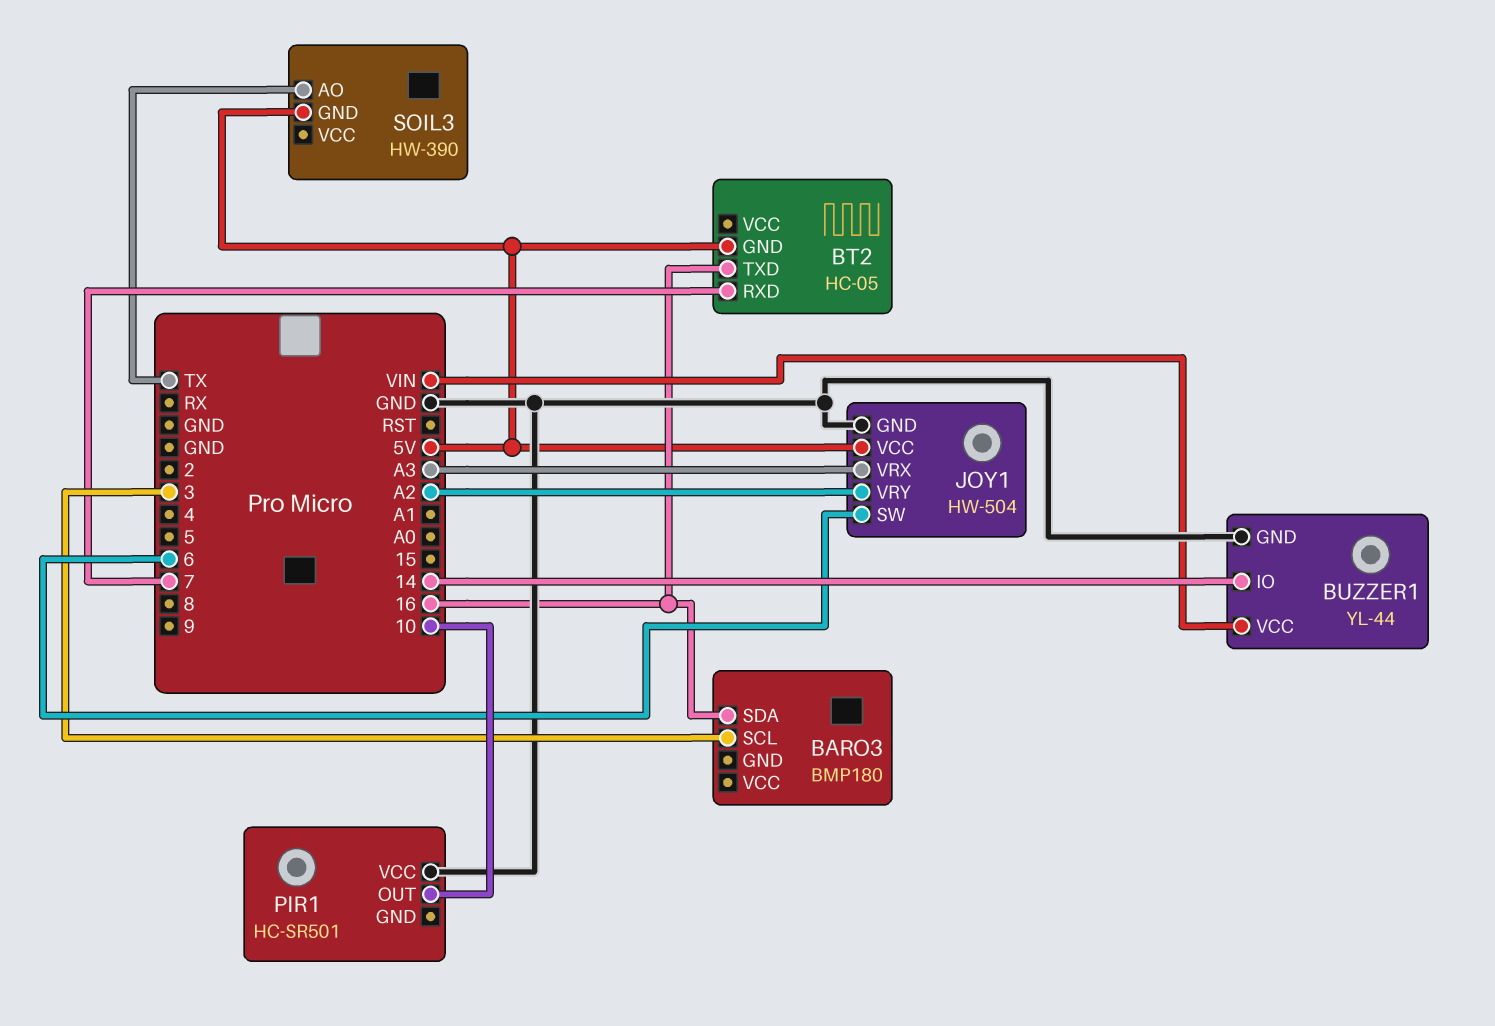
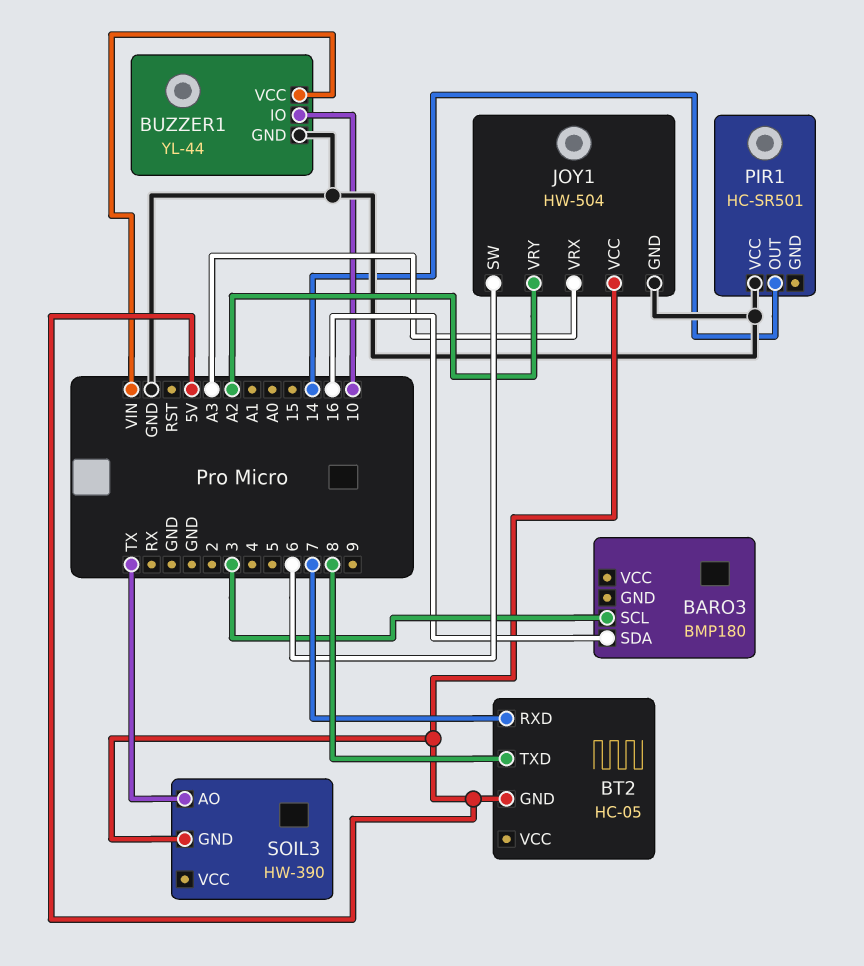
BT2 pin TXD: 16 -> 8
BUZZER1 pin IO: 14 -> 10
PIR1 pin OUT: 10 -> 14

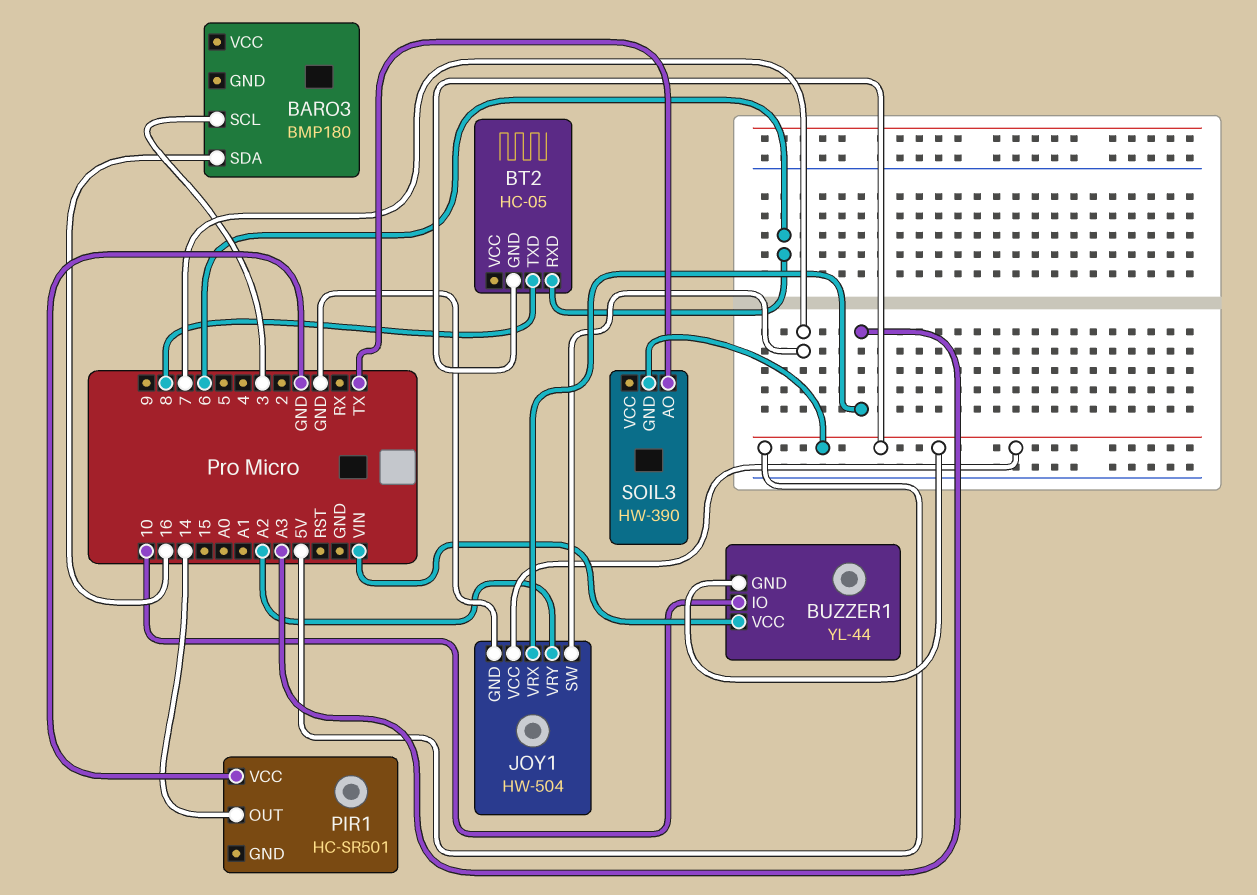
BT2 pin RXD: 7 -> 6
BUZZER1 pin GND: GND -> 5V
JOY1 pin SW: 6 -> 7

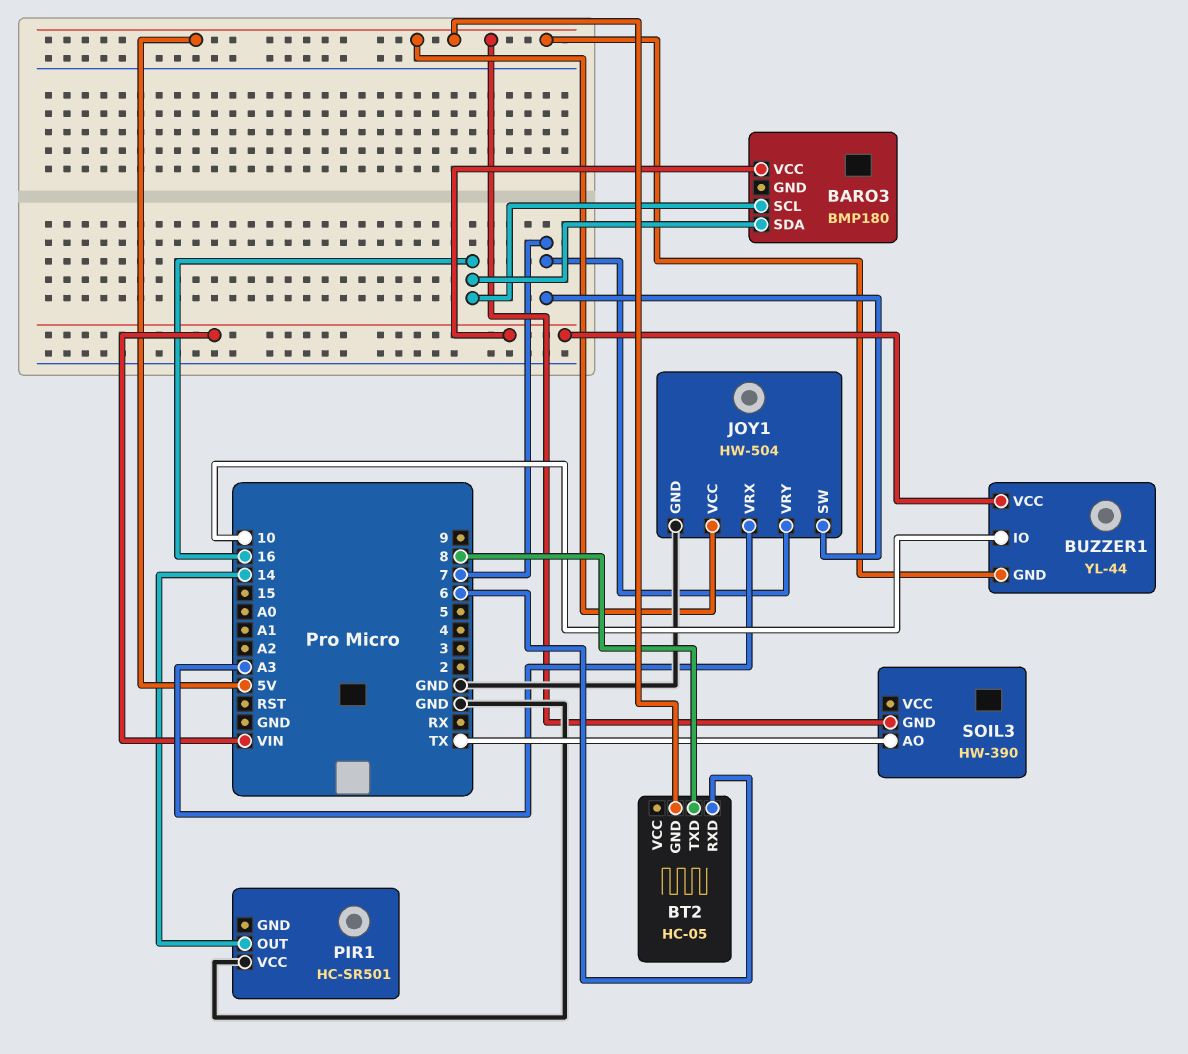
BARO3 pin SCL: 3 -> 16
BARO3 pin VCC: none -> VIN
JOY1 pin VRY: A2 -> 7

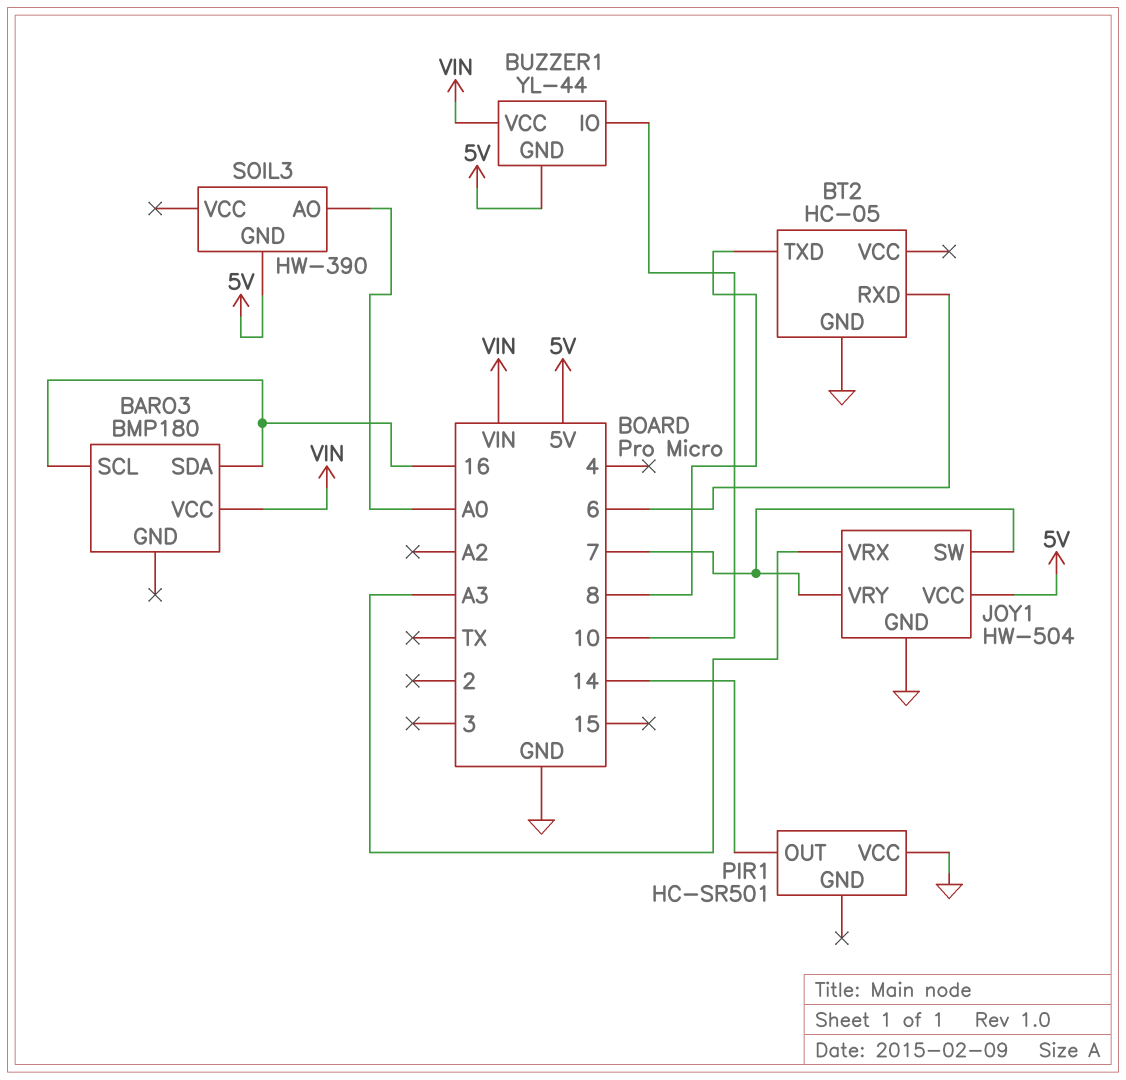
BT2 pin GND: 5V -> GND
SOIL3 pin AO: TX -> A0

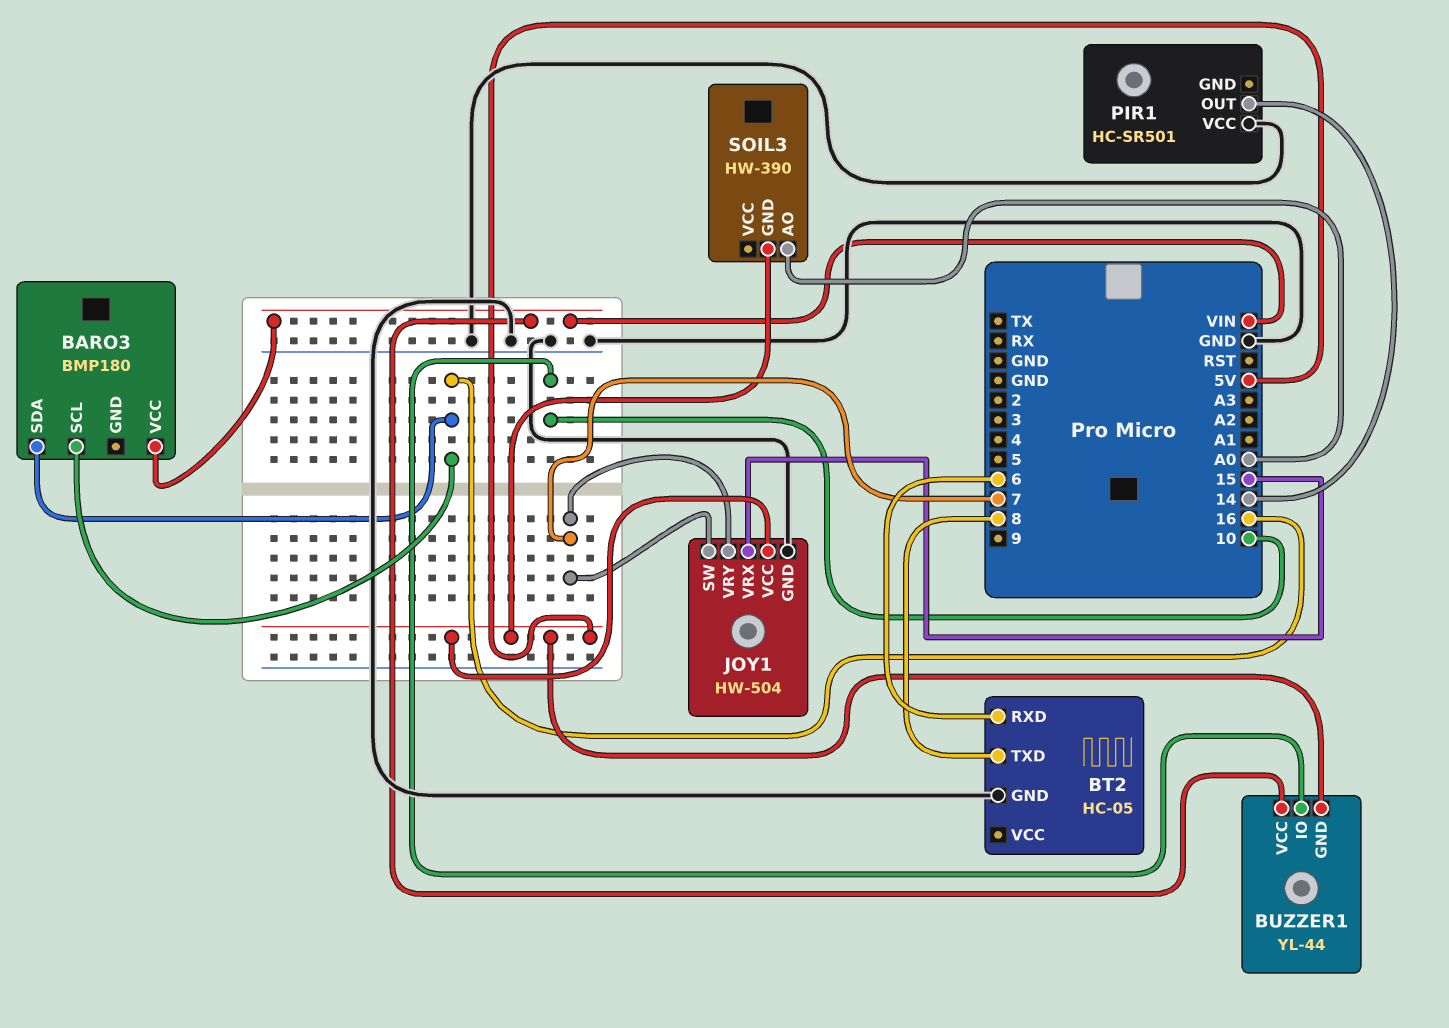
JOY1 pin VRX: A3 -> 15

